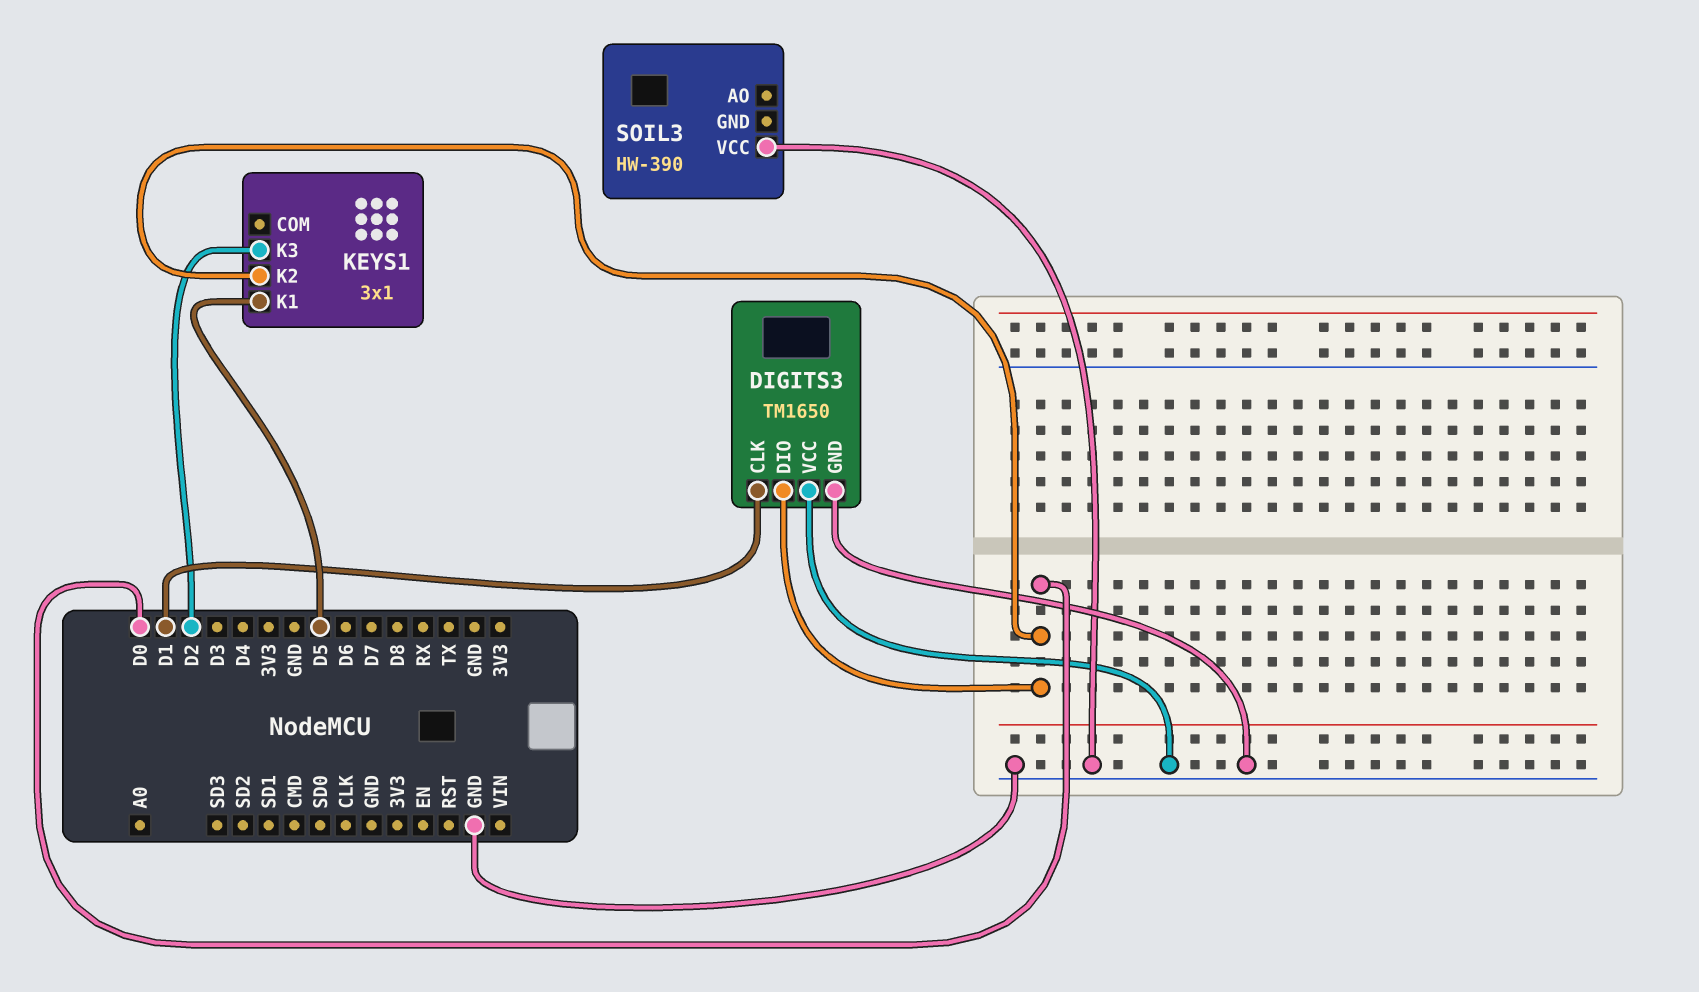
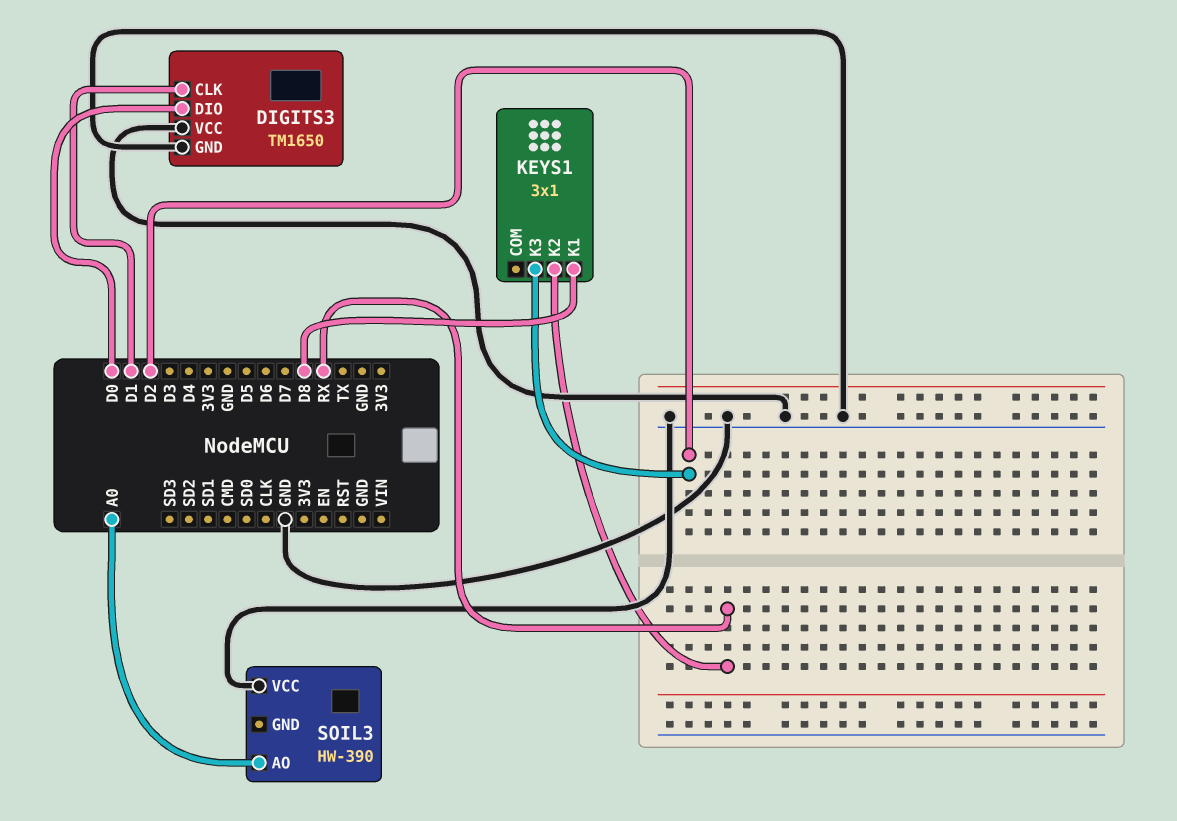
KEYS1 pin K1: D5 -> D8
KEYS1 pin K2: D0 -> RX
SOIL3 pin AO: none -> A0

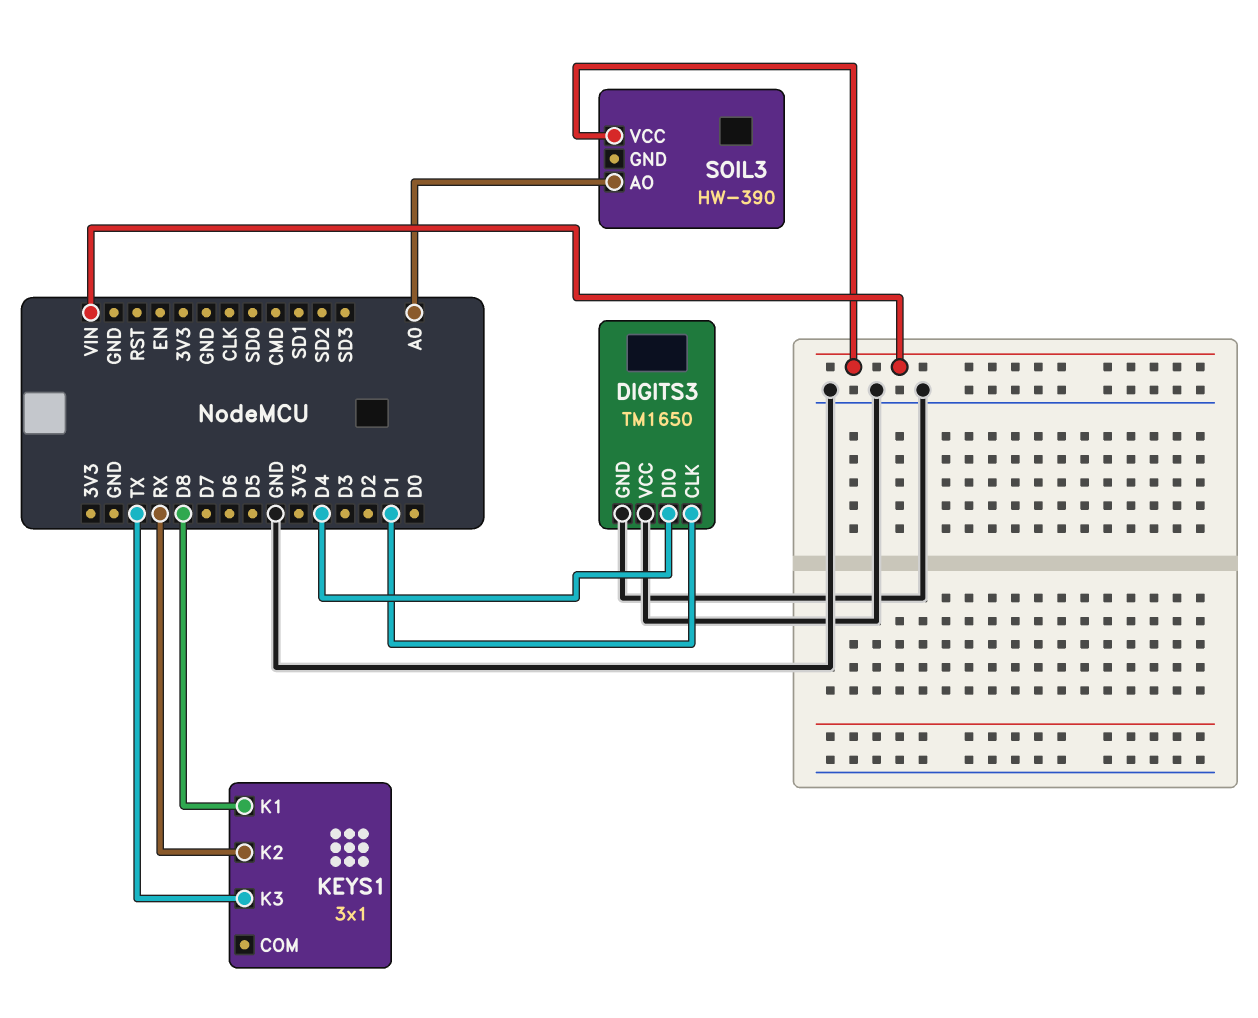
DIGITS3 pin DIO: D0 -> D4
KEYS1 pin K3: D2 -> TX
SOIL3 pin VCC: GND -> VIN

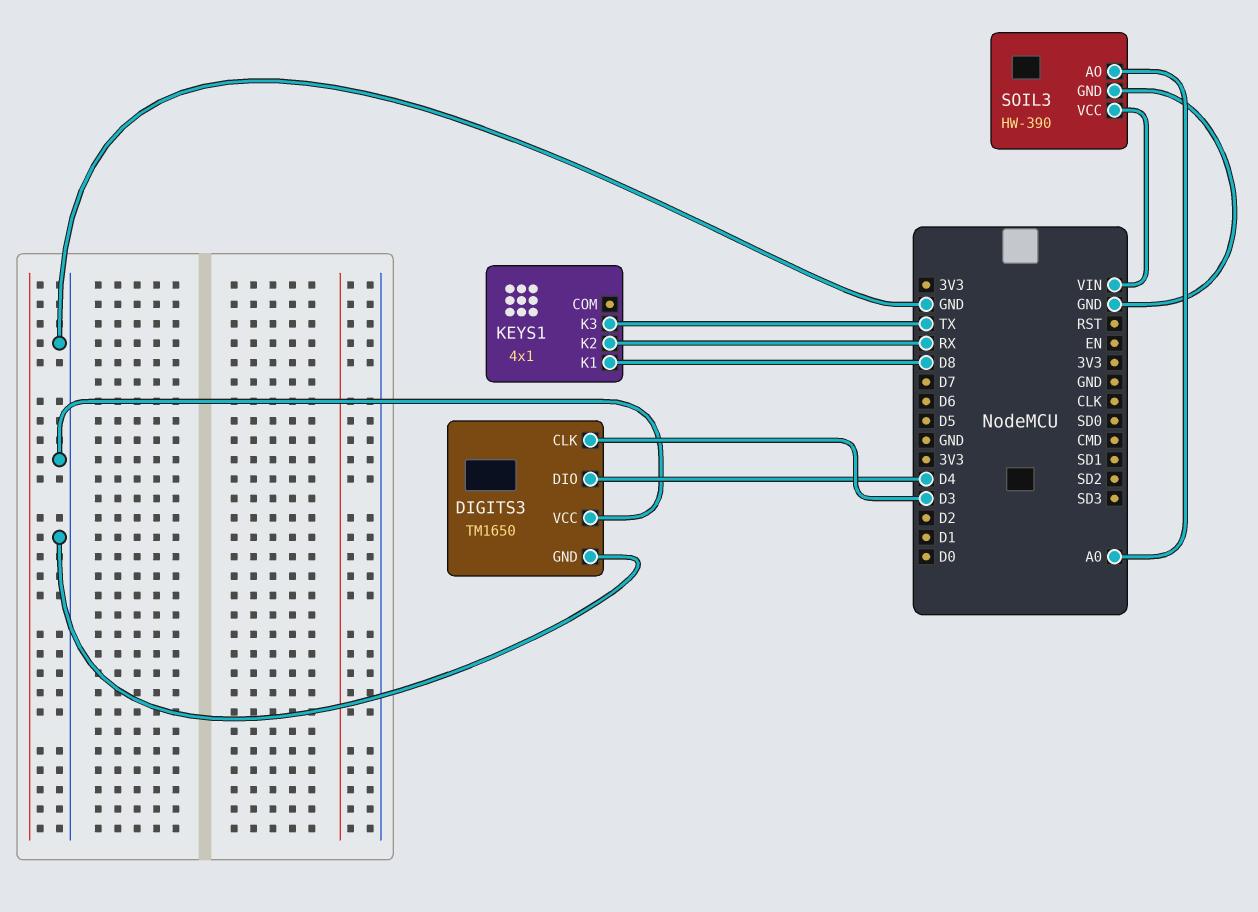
DIGITS3 pin CLK: D1 -> D3
KEYS1: 3x1 -> 4x1
SOIL3 pin GND: none -> GND

